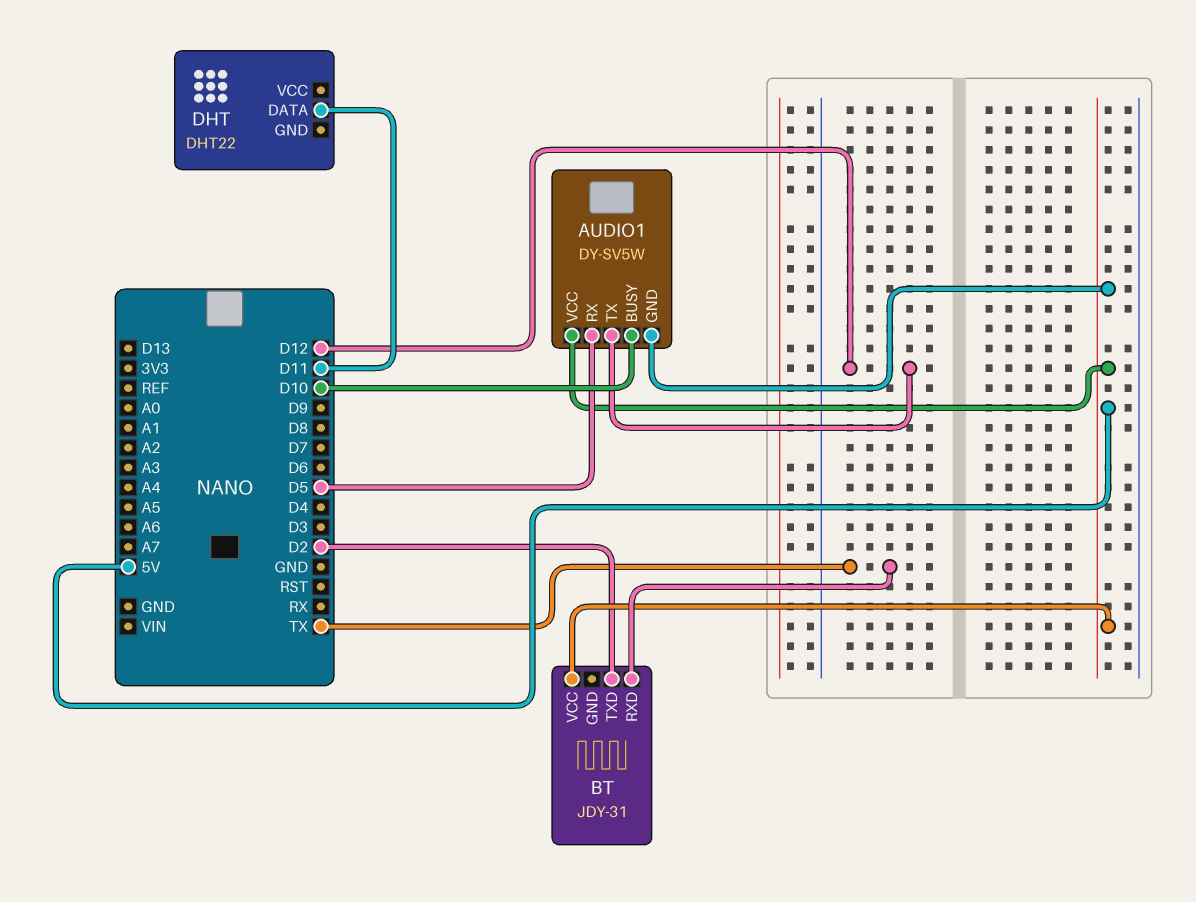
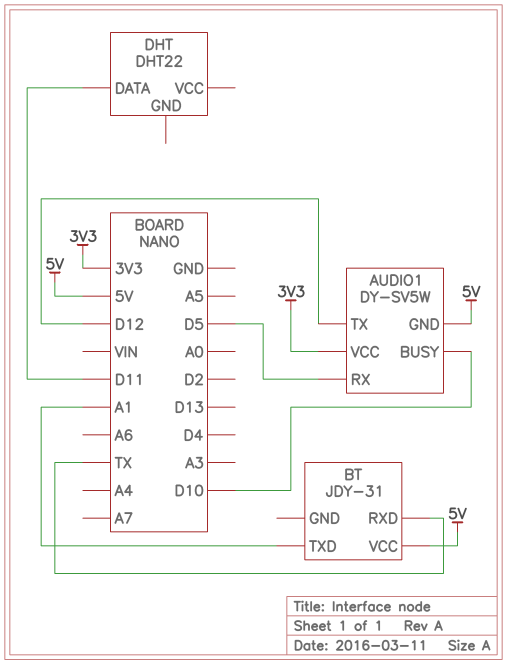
AUDIO1 pin VCC: 5V -> 3V3
BT pin TXD: D2 -> A1

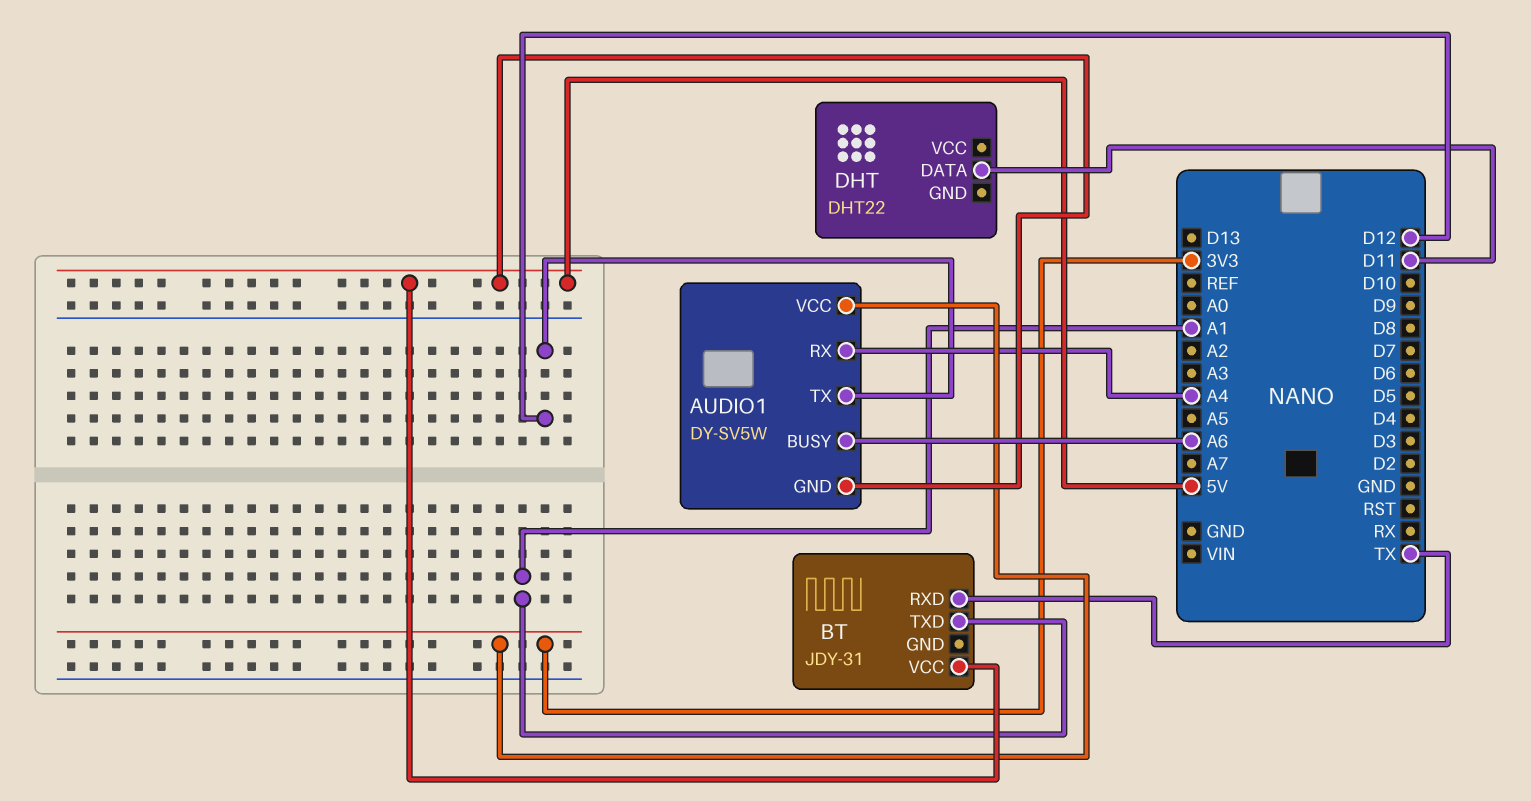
AUDIO1 pin BUSY: D10 -> A6
AUDIO1 pin RX: D5 -> A4

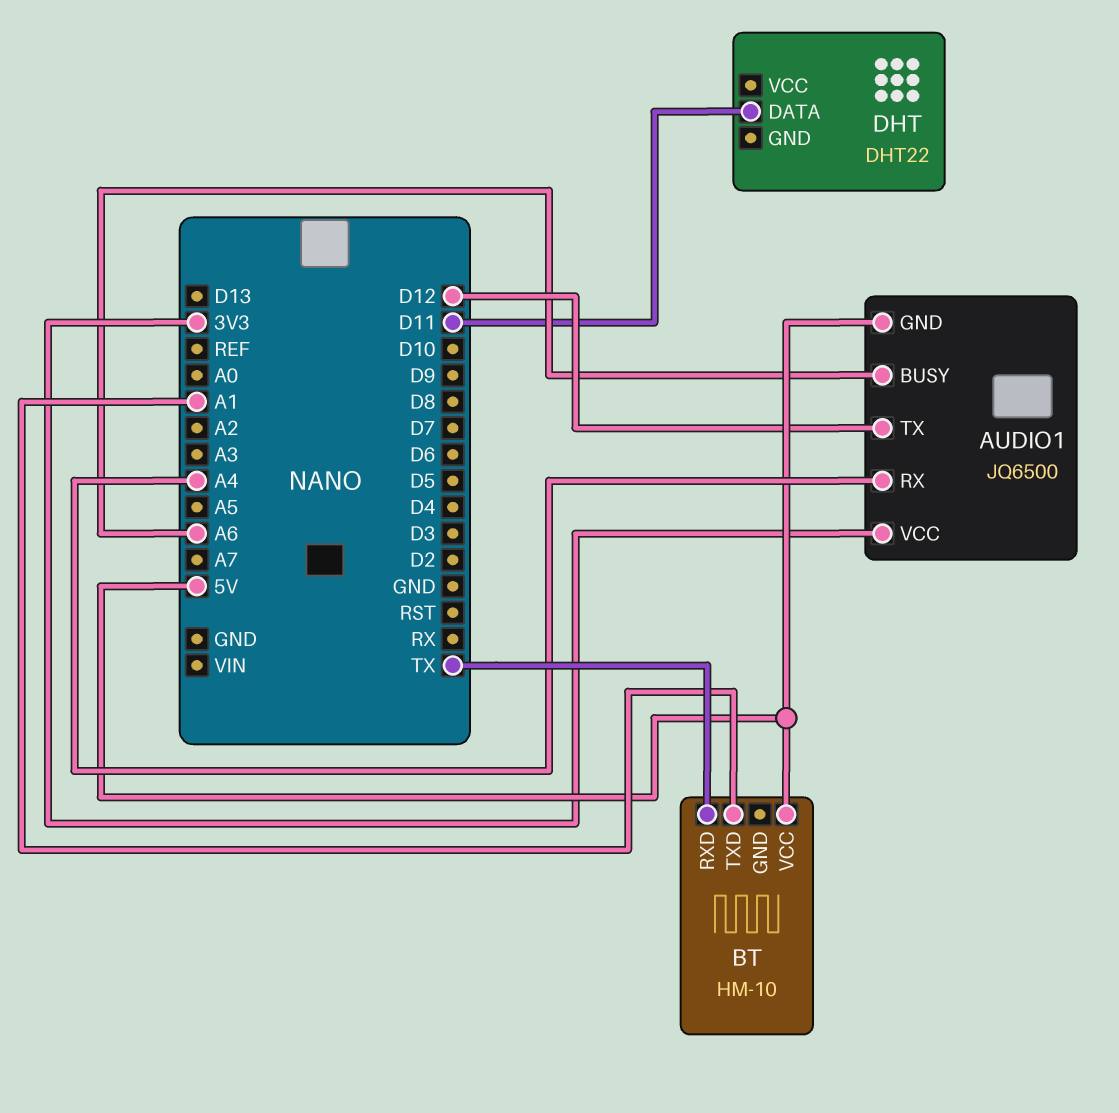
AUDIO1: DY-SV5W -> JQ6500
BT: JDY-31 -> HM-10

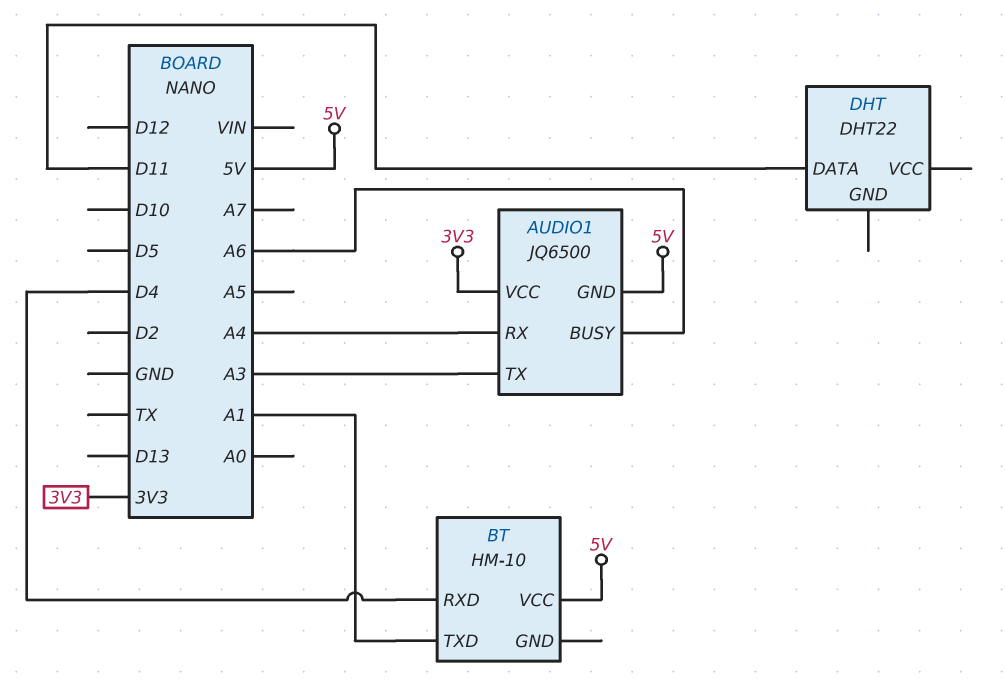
AUDIO1 pin TX: D12 -> A3
BT pin RXD: TX -> D4

